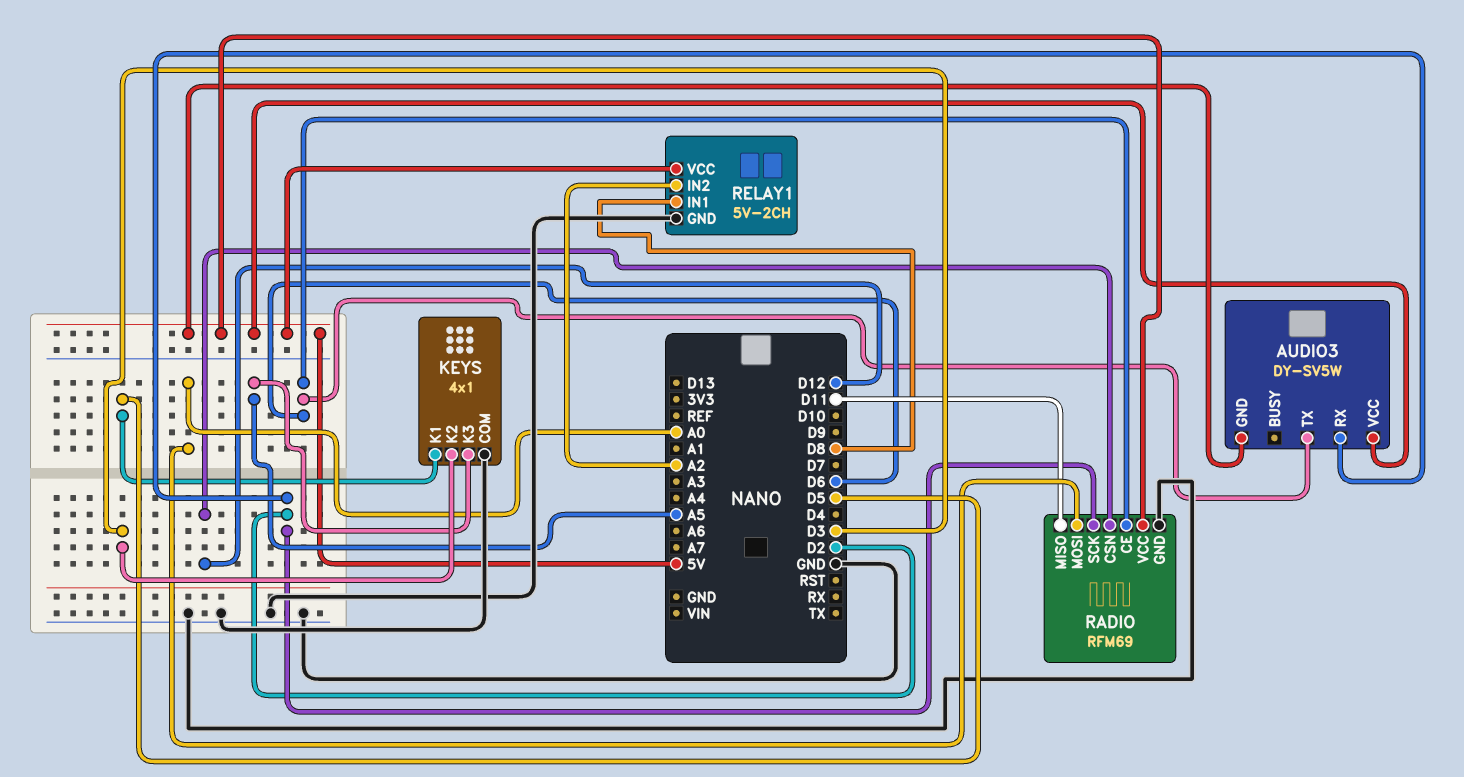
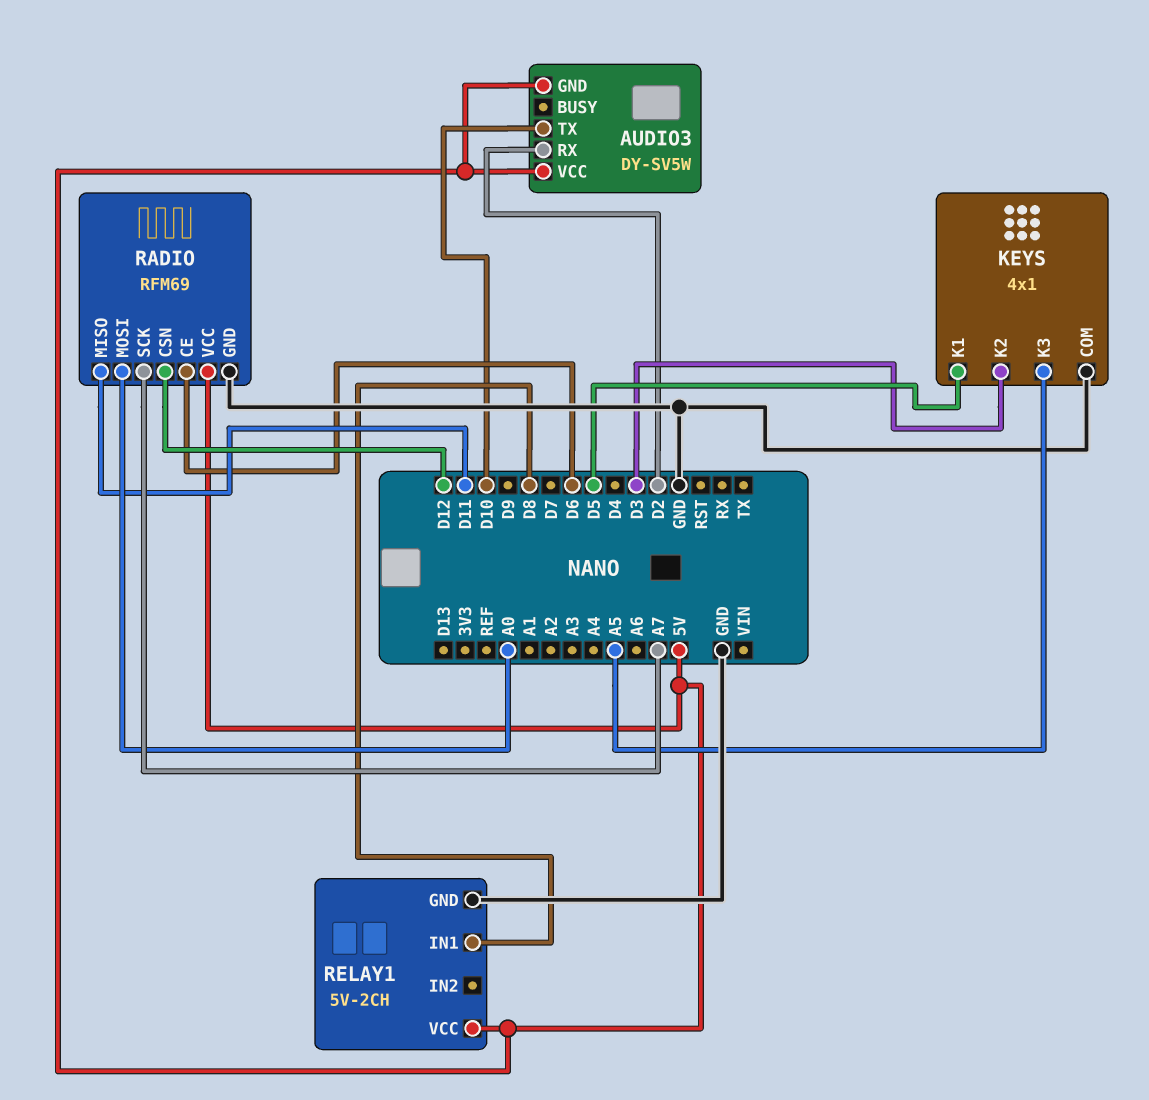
AUDIO3 pin TX: D6 -> D10
RADIO pin SCK: D2 -> A7
RELAY1 pin IN2: A2 -> none

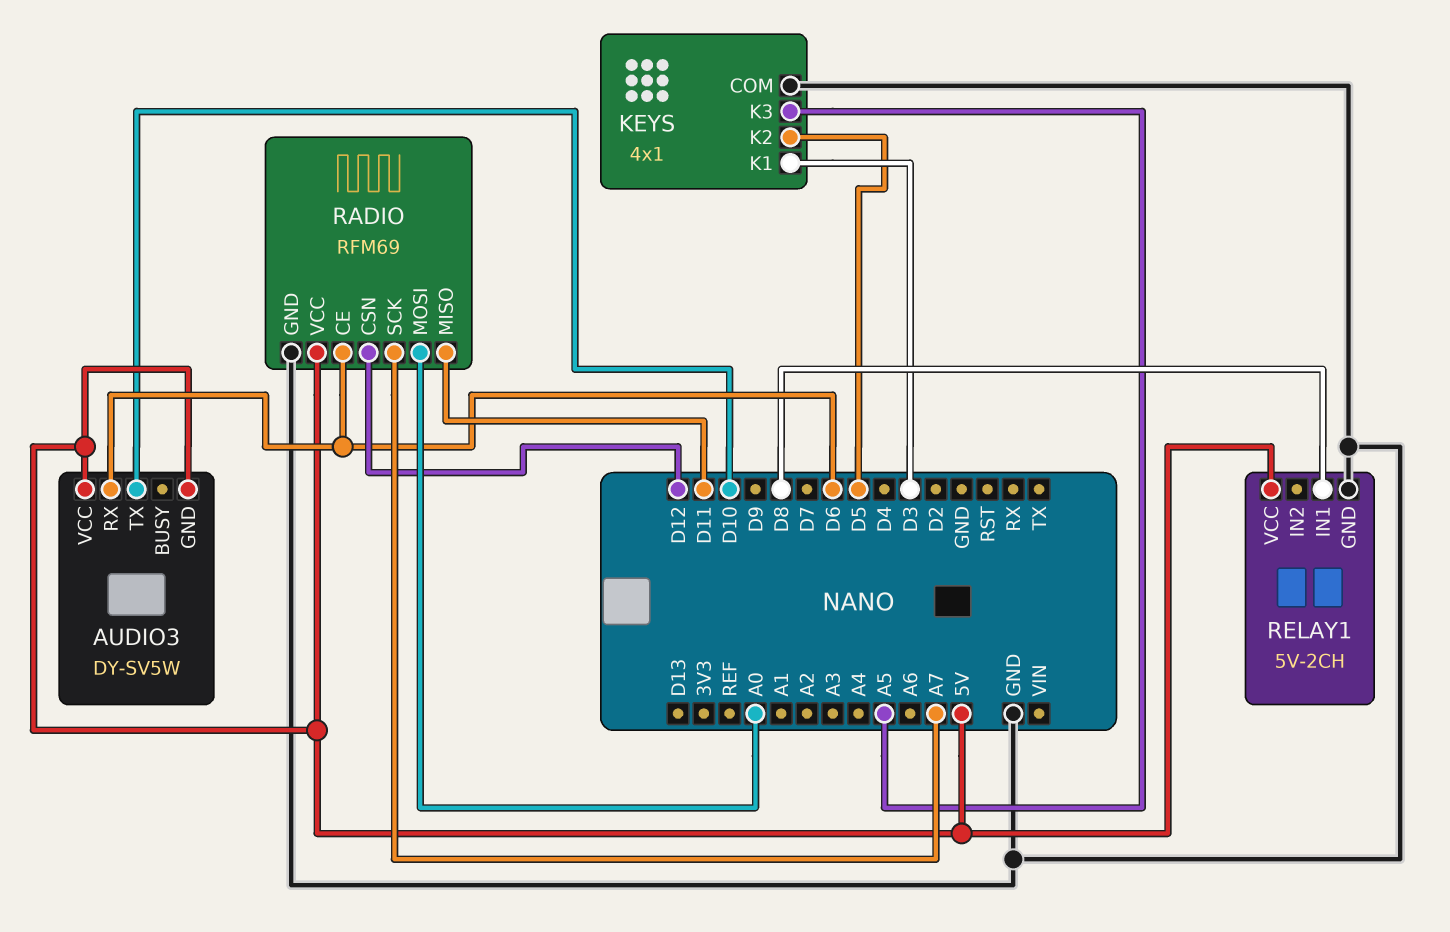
AUDIO3 pin RX: D2 -> D6
KEYS pin K1: D5 -> D3
KEYS pin K2: D3 -> D5

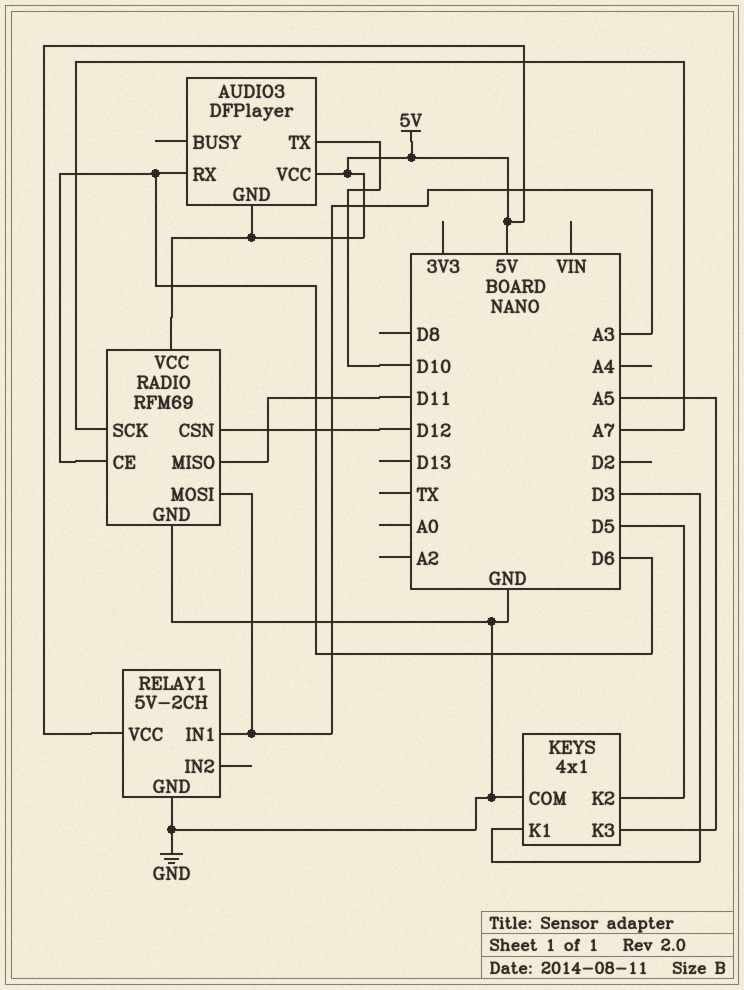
AUDIO3: DY-SV5W -> DFPlayer
RADIO pin MOSI: A0 -> A3
RELAY1 pin IN1: D8 -> A3

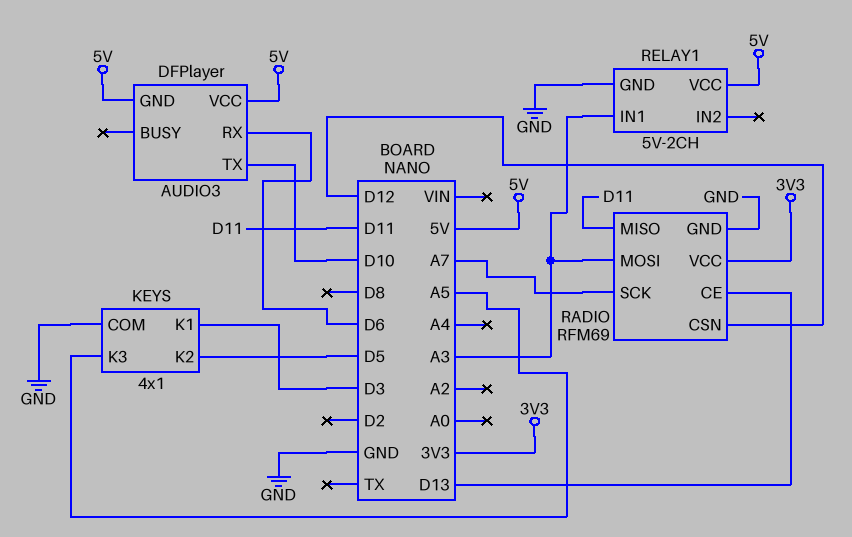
RADIO pin CE: D6 -> D13
RADIO pin VCC: 5V -> 3V3

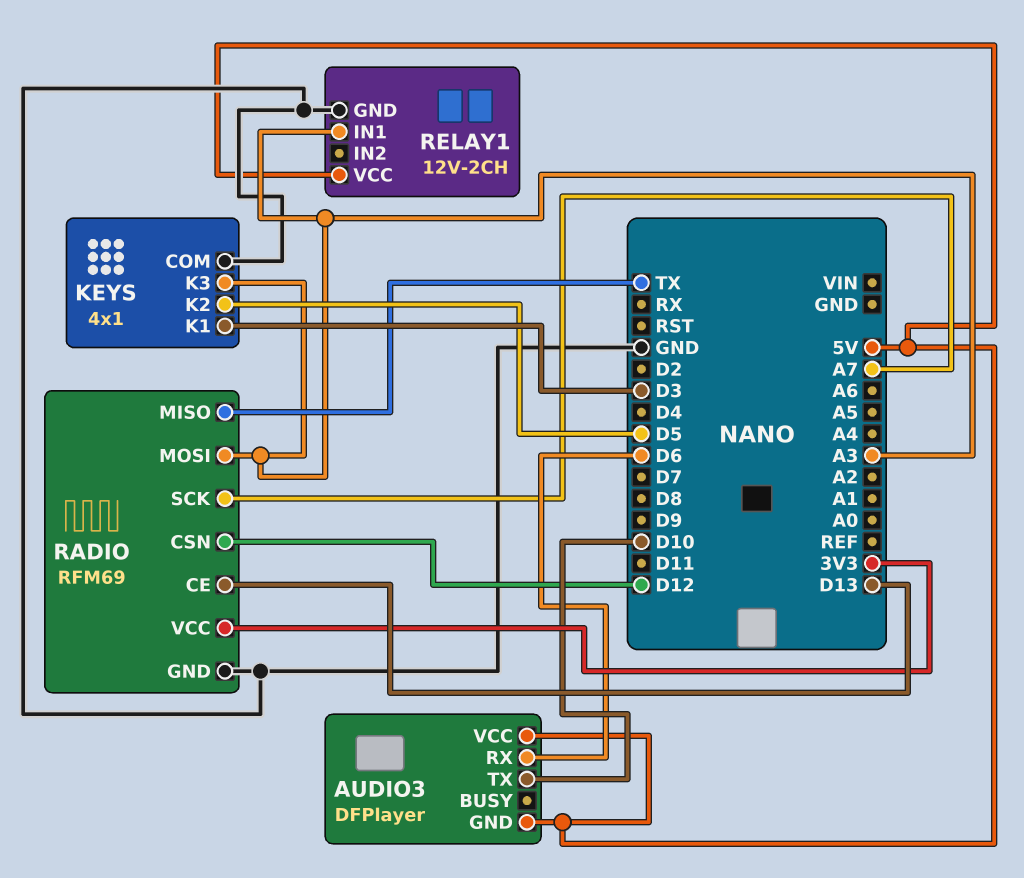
KEYS pin K3: A5 -> A3
RADIO pin MISO: D11 -> TX
RELAY1: 5V-2CH -> 12V-2CH

